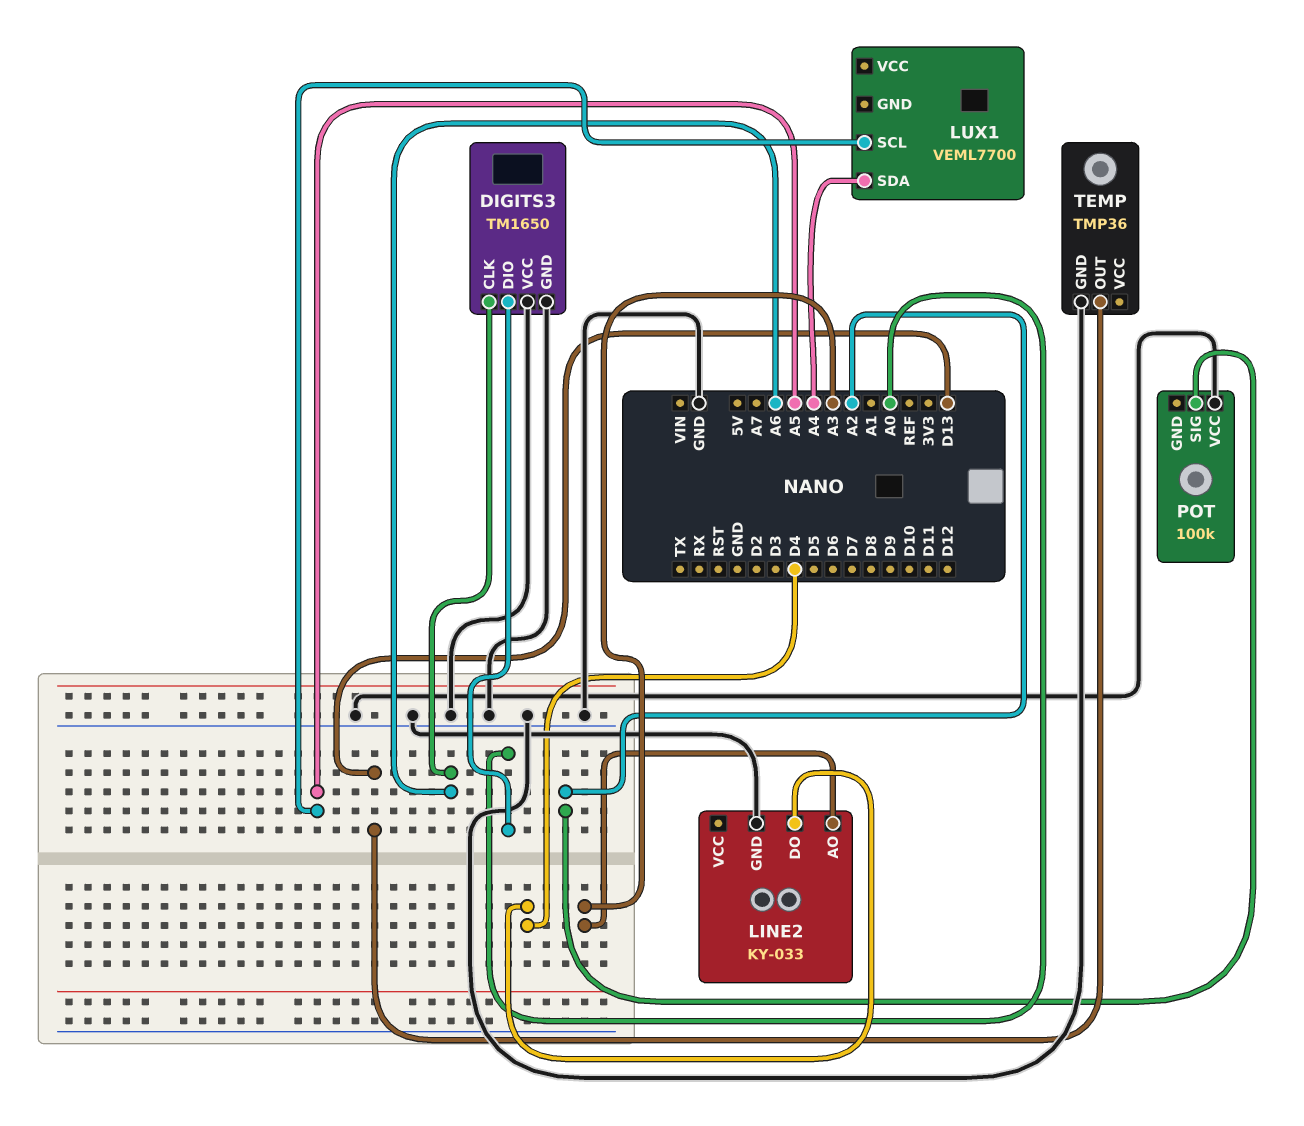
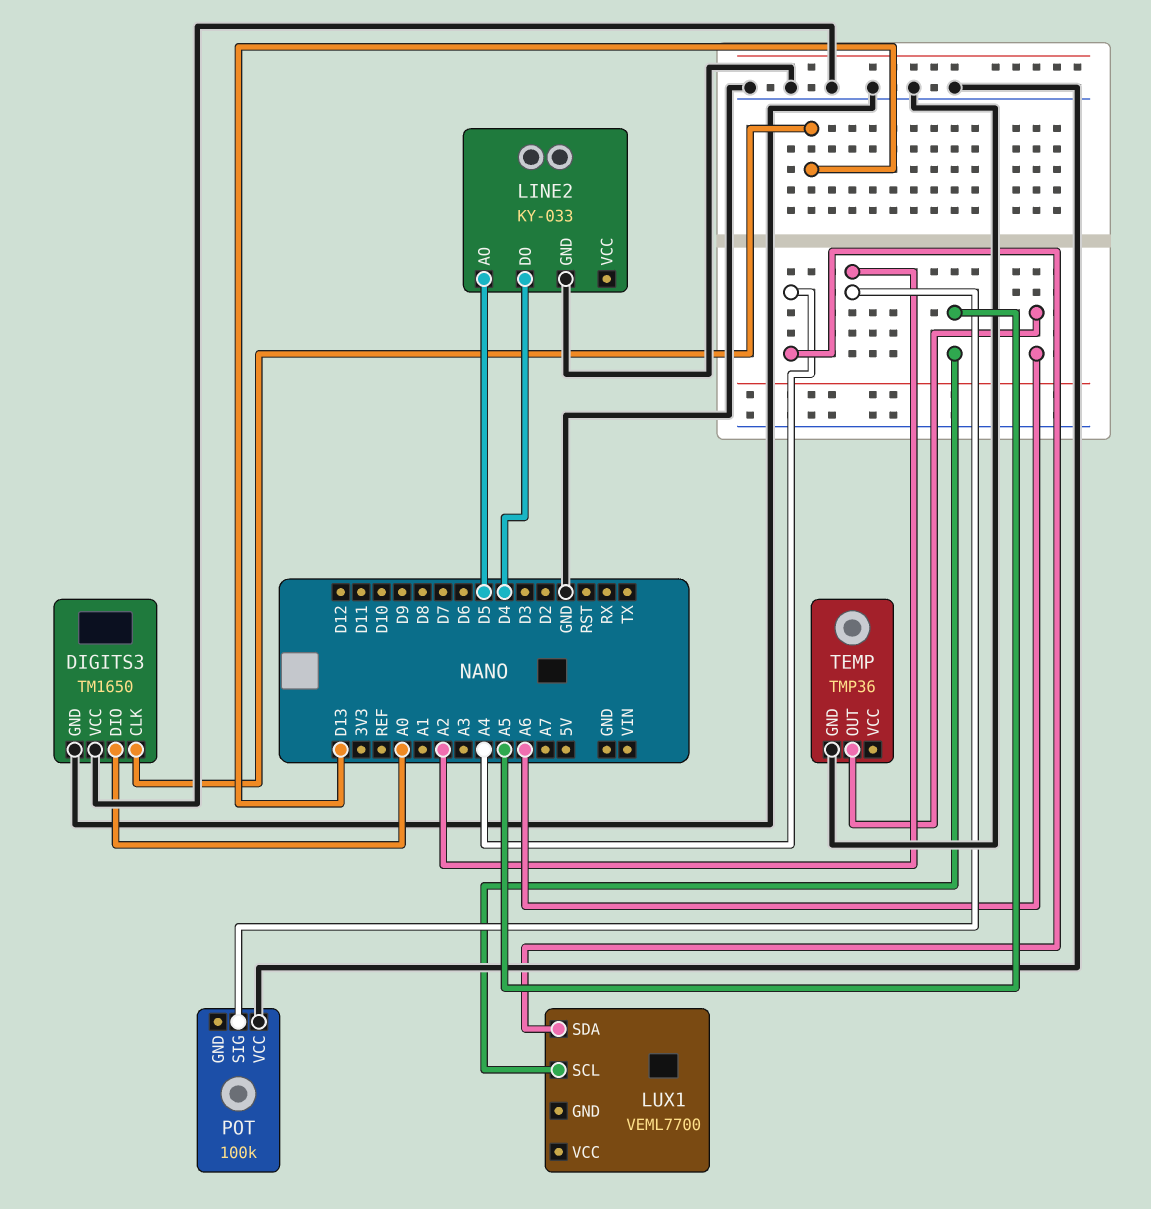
DIGITS3 pin CLK: A6 -> D13
LINE2 pin AO: A3 -> D5
TEMP pin OUT: D13 -> A6

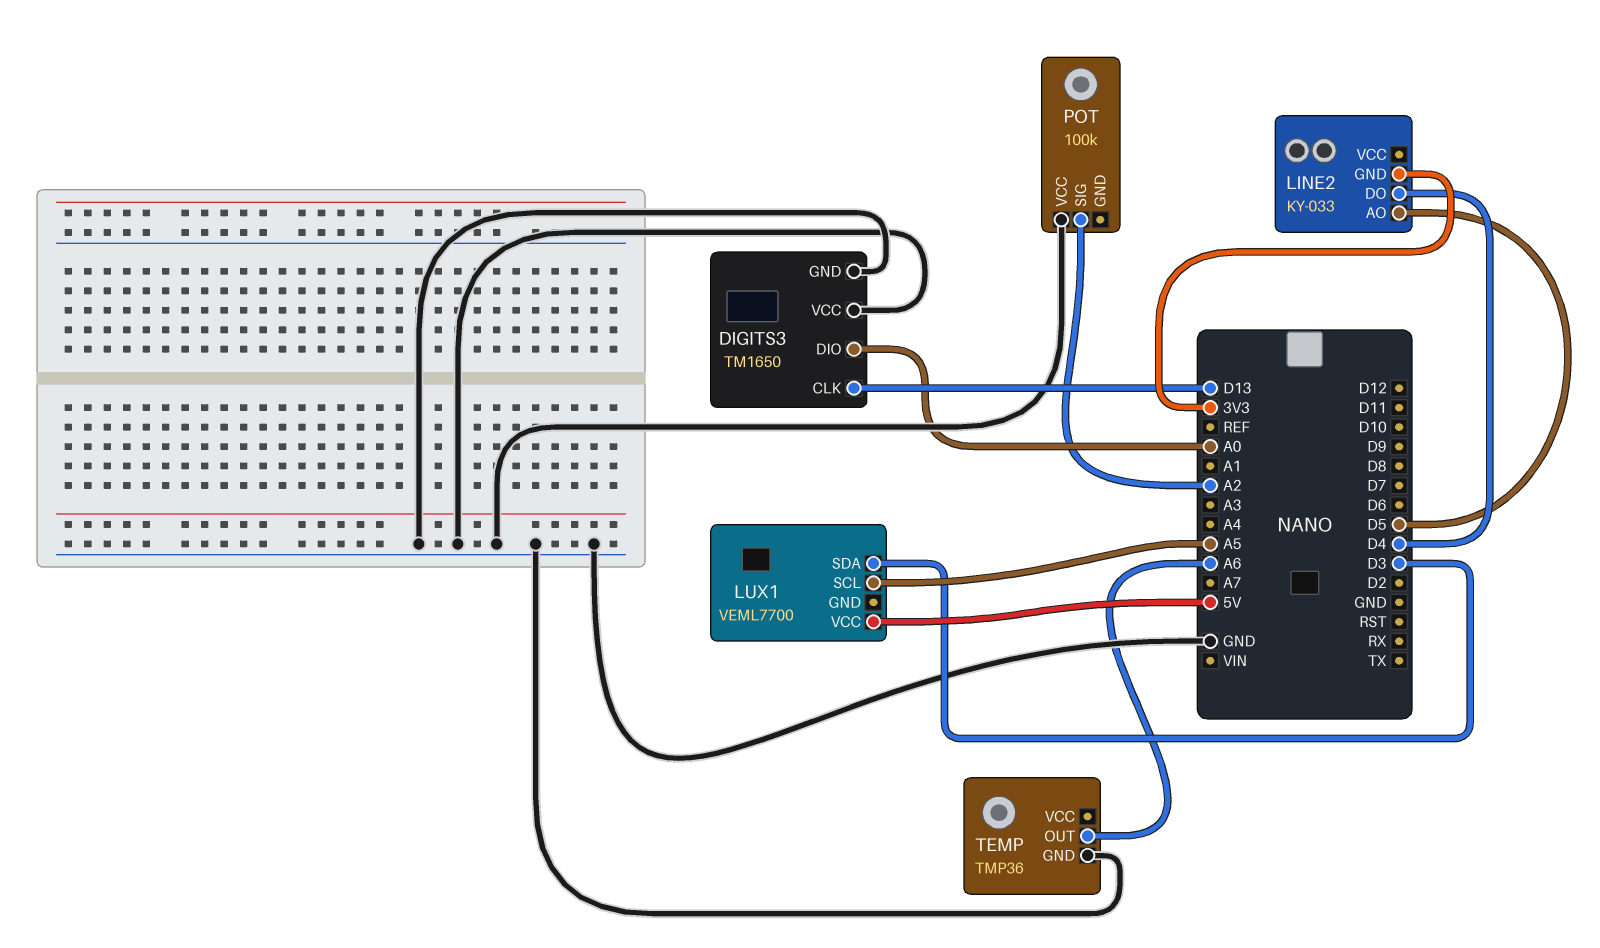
LINE2 pin GND: GND -> 3V3
LUX1 pin SDA: A4 -> D3
LUX1 pin VCC: none -> 5V

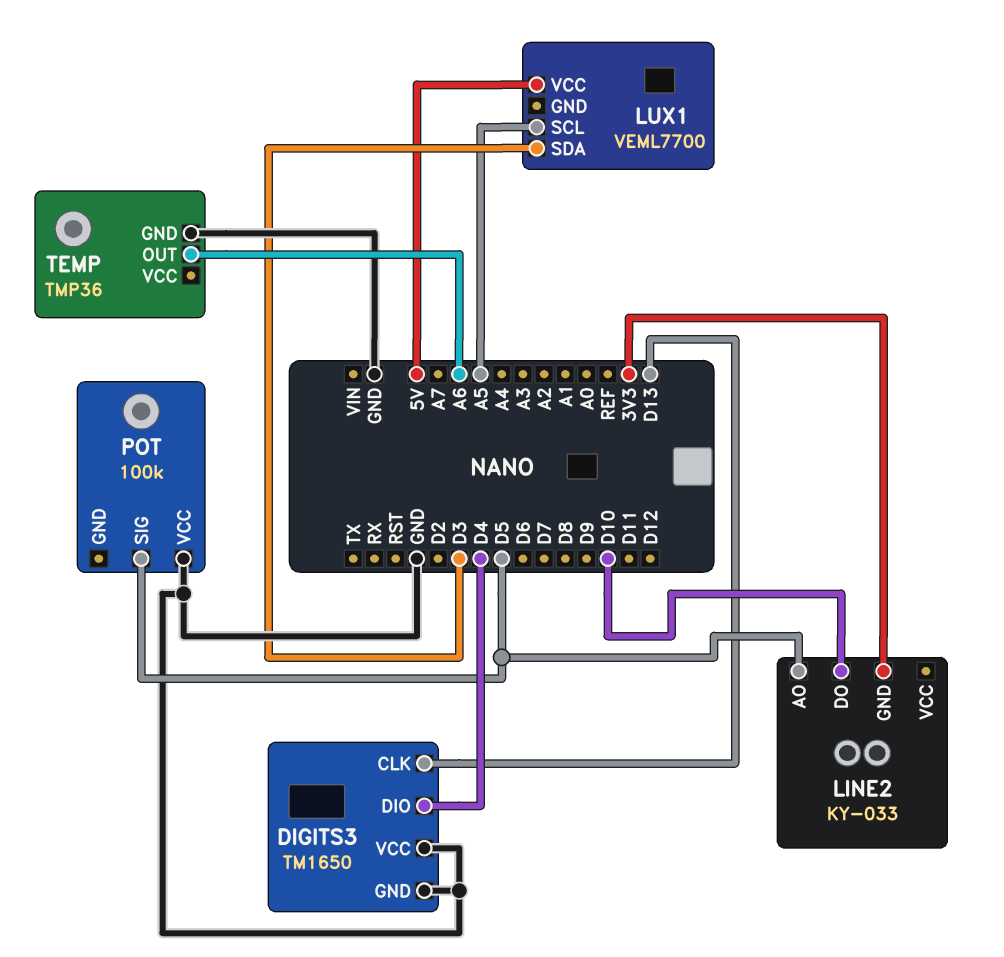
DIGITS3 pin DIO: A0 -> D4
LINE2 pin DO: D4 -> D10
POT pin SIG: A2 -> D5

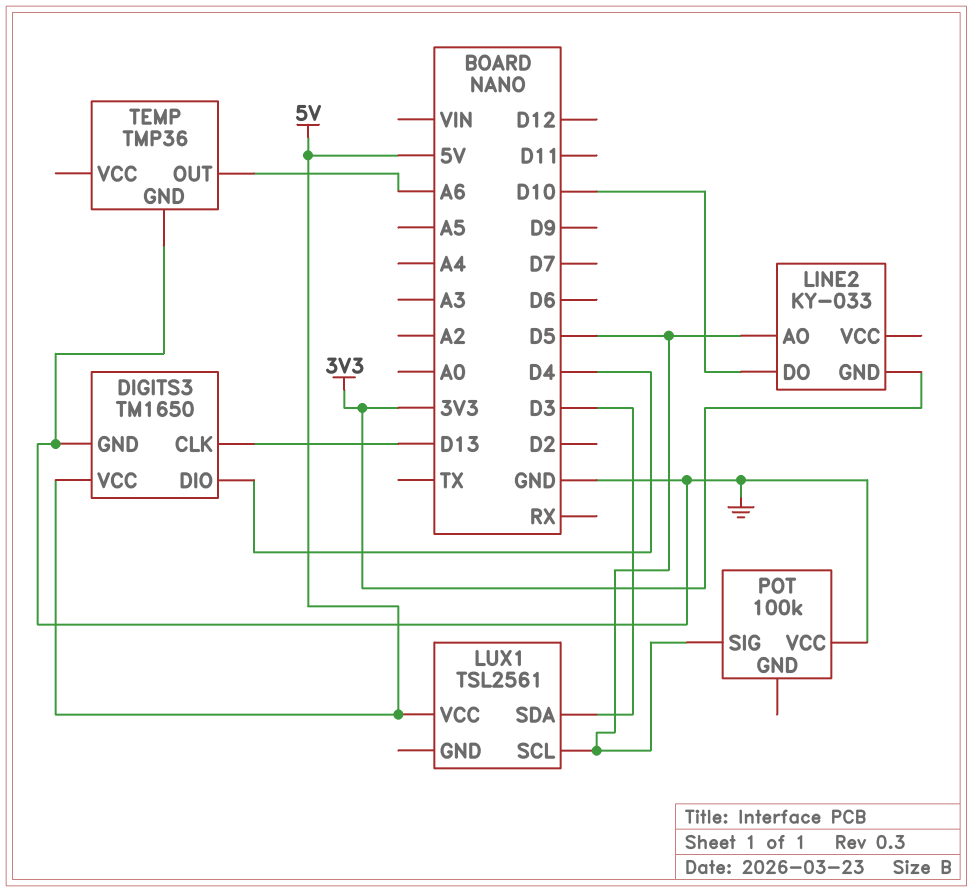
DIGITS3 pin VCC: GND -> 5V
LUX1: VEML7700 -> TSL2561
LUX1 pin SCL: A5 -> D5

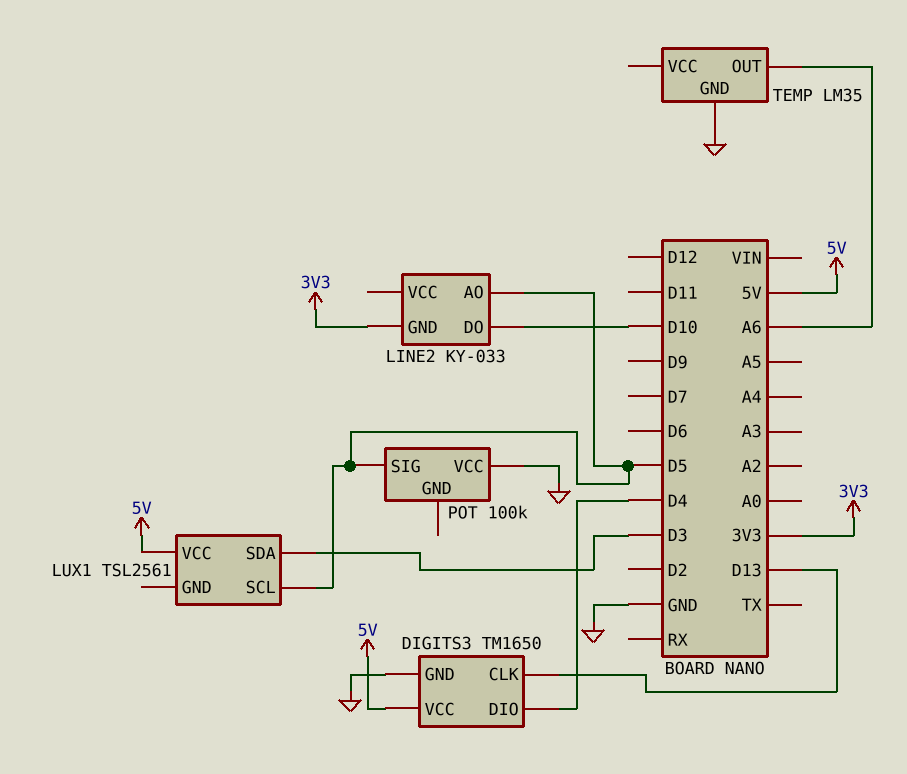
TEMP: TMP36 -> LM35

